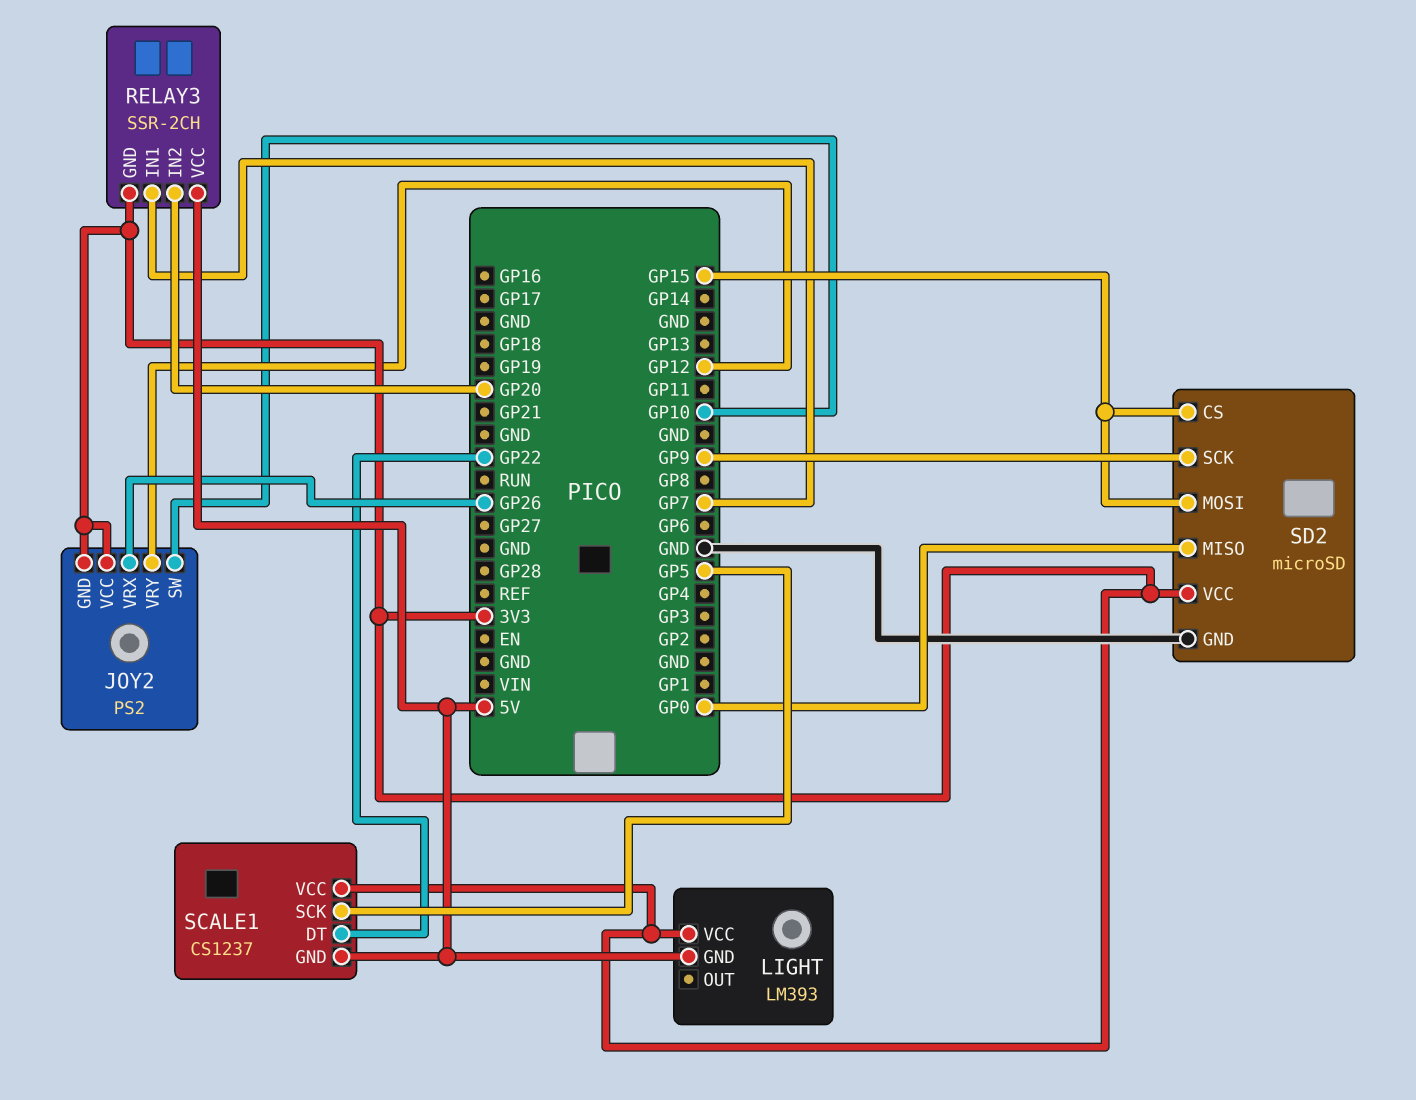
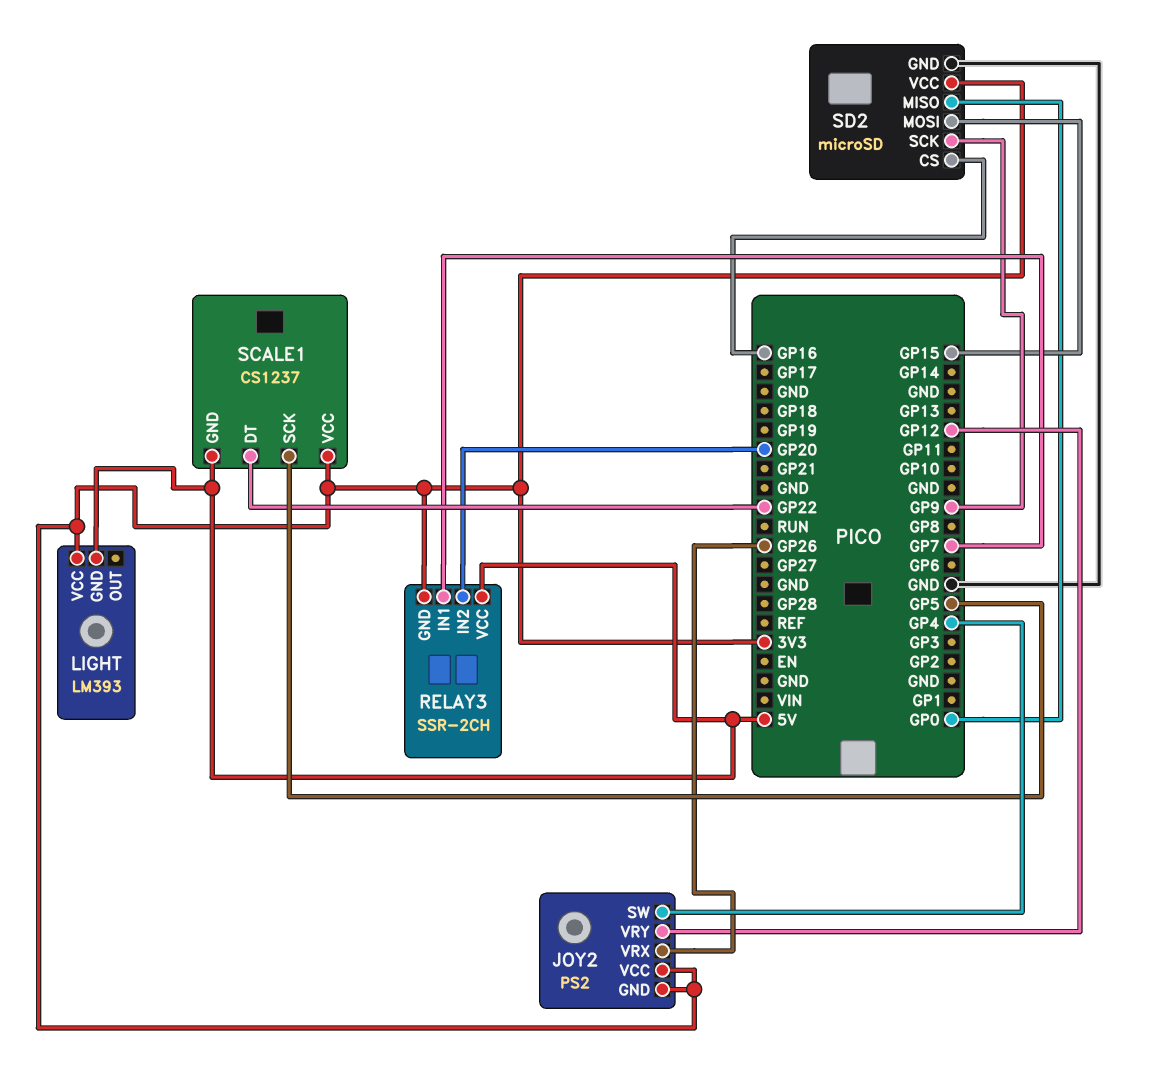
JOY2 pin SW: GP10 -> GP4
SD2 pin CS: GP15 -> GP16

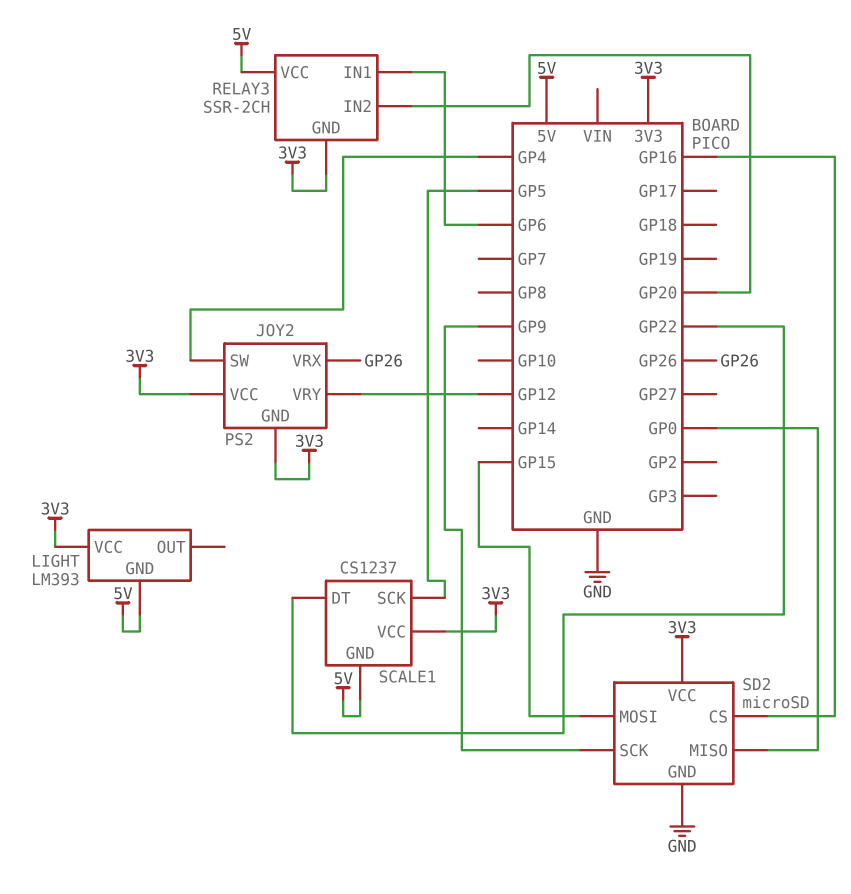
RELAY3 pin IN1: GP7 -> GP6

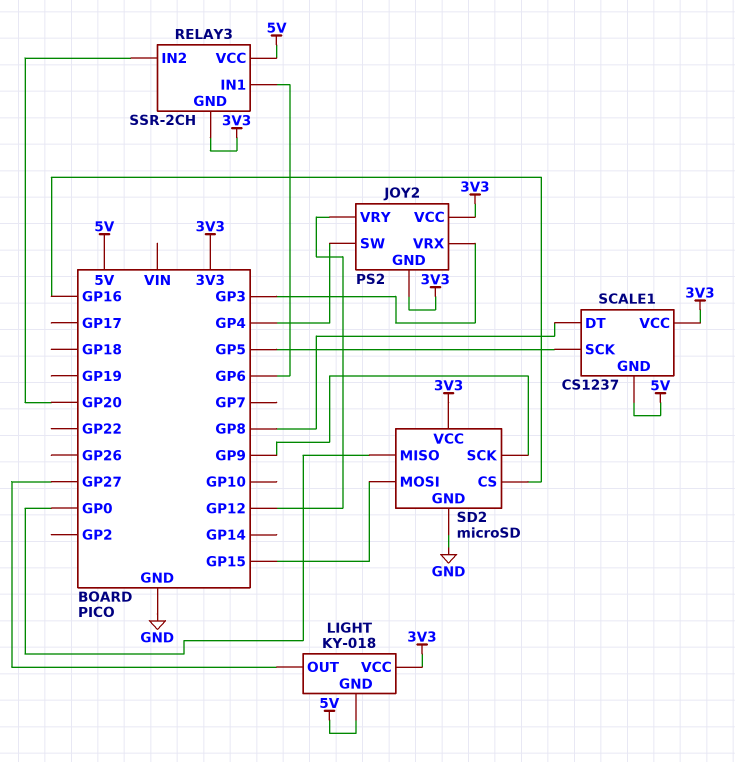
JOY2 pin VRX: GP26 -> GP3
LIGHT: LM393 -> KY-018
LIGHT pin OUT: none -> GP27
SCALE1 pin DT: GP22 -> GP8

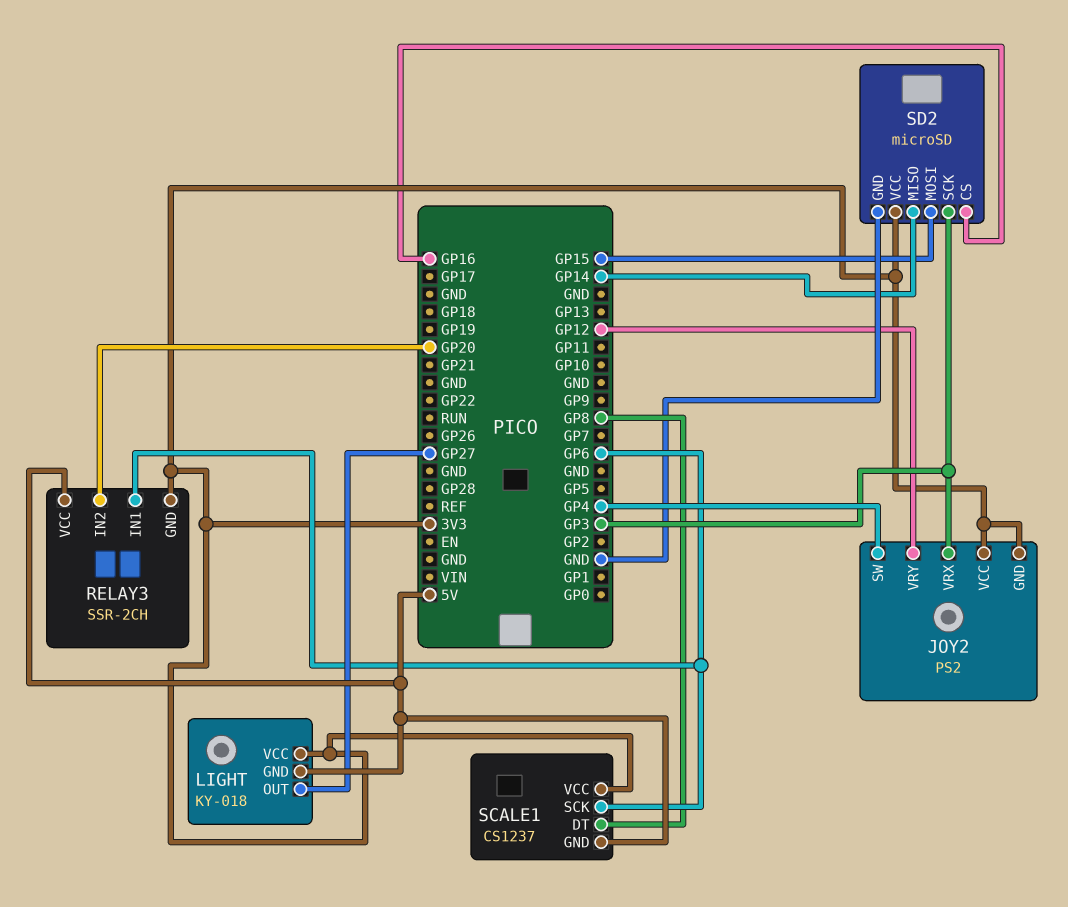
SCALE1 pin SCK: GP5 -> GP6
SD2 pin MISO: GP0 -> GP14
SD2 pin SCK: GP9 -> GP3

